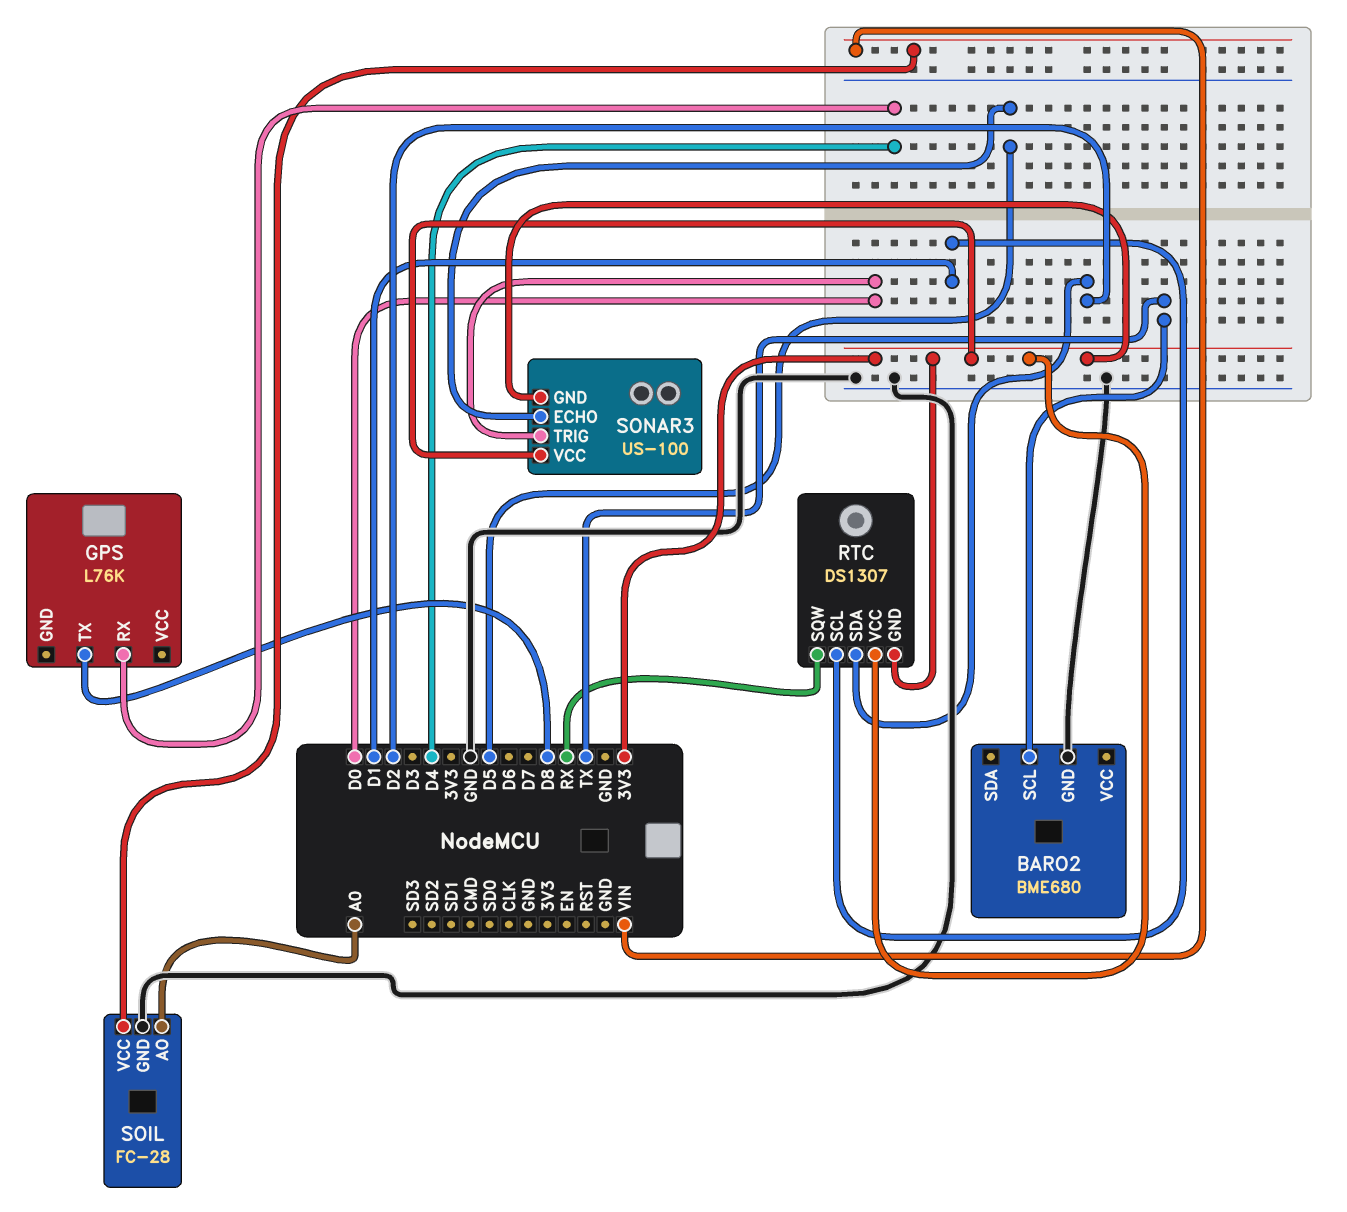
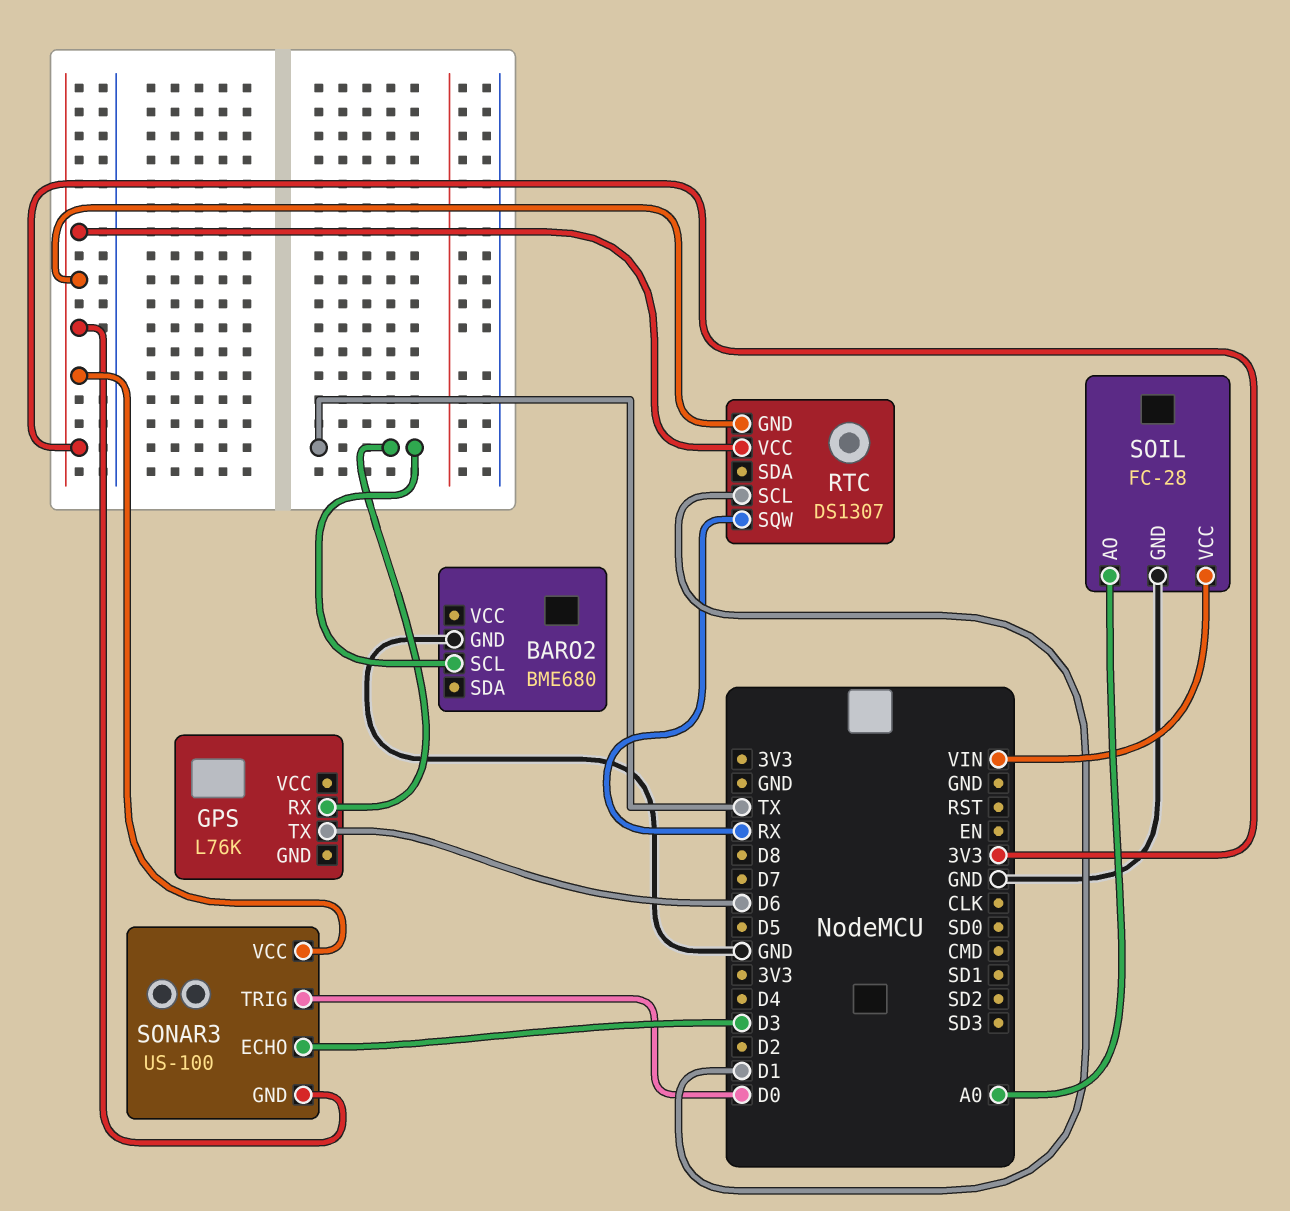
GPS pin RX: D4 -> TX
GPS pin TX: D8 -> D6
RTC pin SDA: D2 -> none
SONAR3 pin ECHO: D5 -> D3

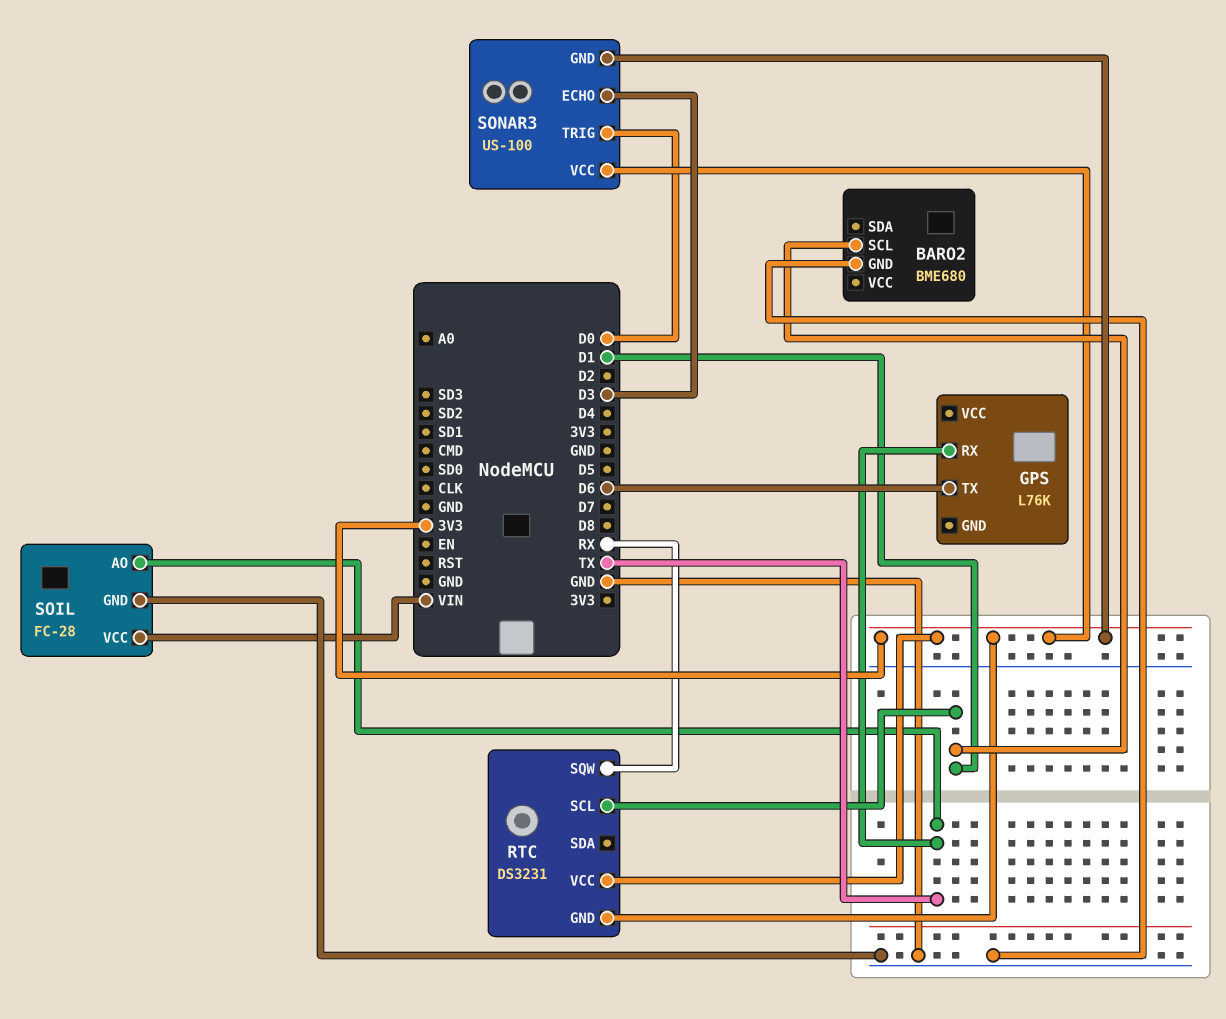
BARO2 pin SCL: TX -> D1
RTC: DS1307 -> DS3231
SOIL pin AO: A0 -> TX

